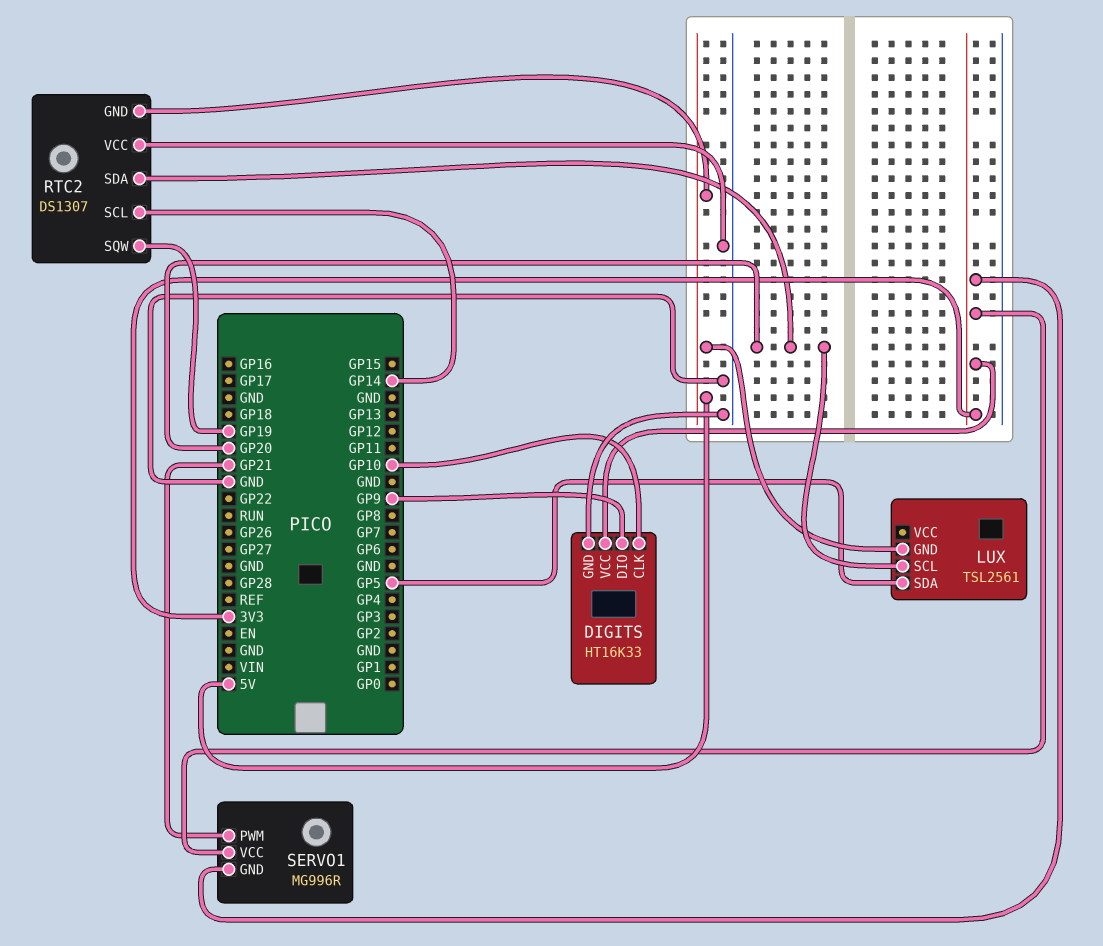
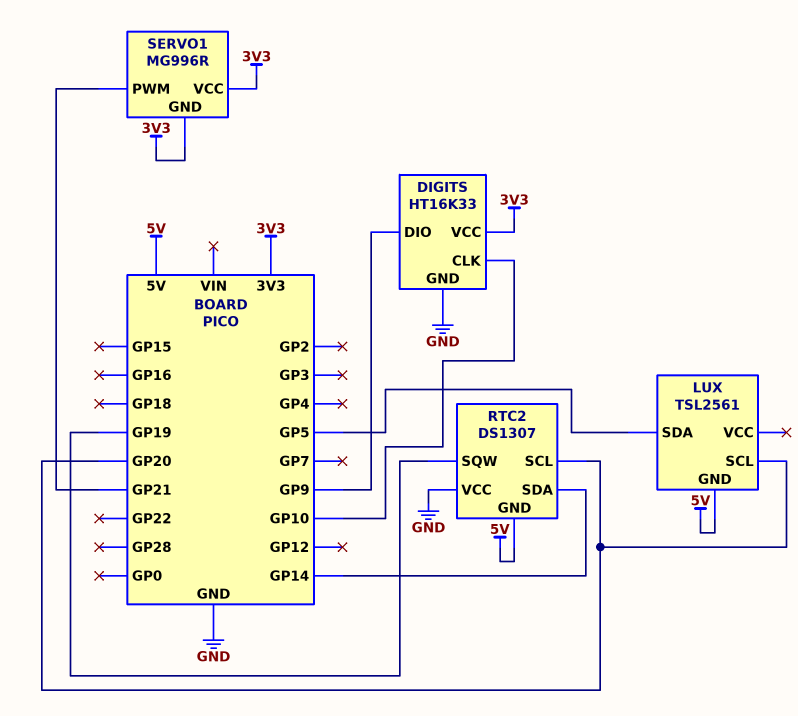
RTC2 pin SCL: GP14 -> GP20
RTC2 pin SDA: GP20 -> GP14

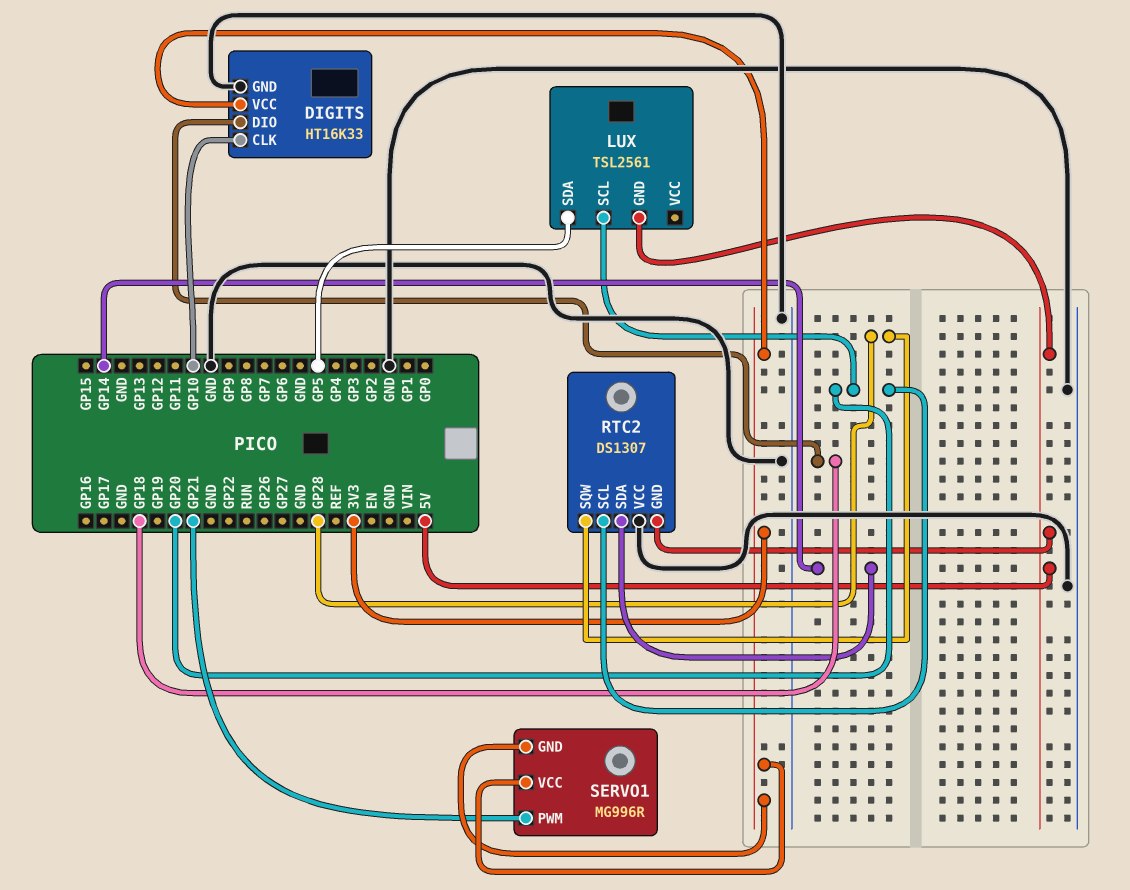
DIGITS pin DIO: GP9 -> GP18
RTC2 pin SQW: GP19 -> GP28

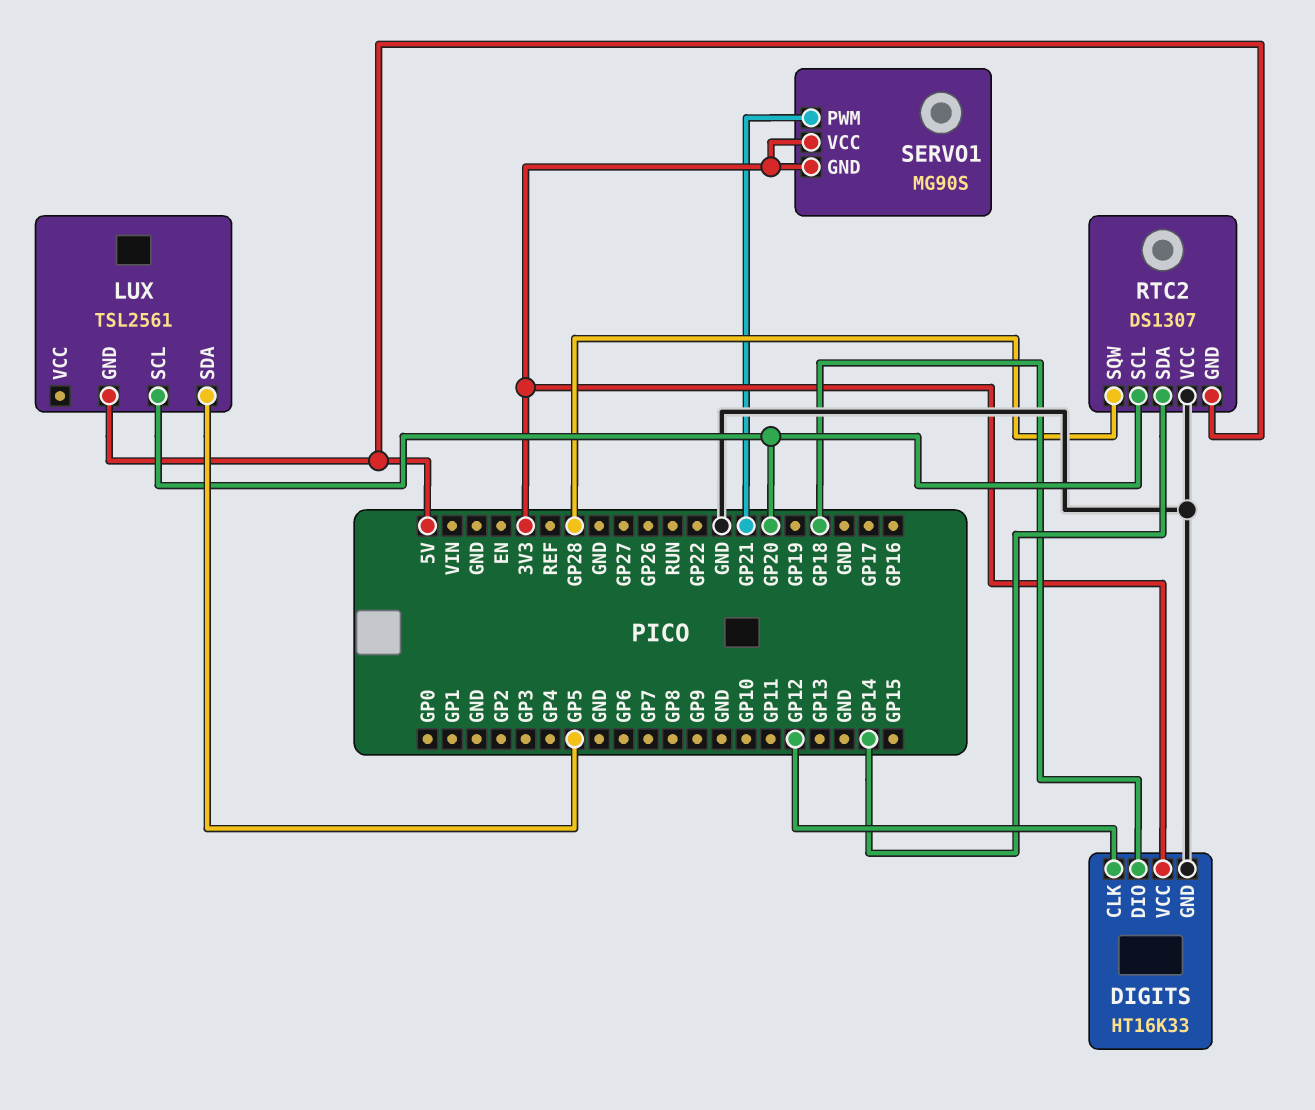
DIGITS pin CLK: GP10 -> GP12
SERVO1: MG996R -> MG90S

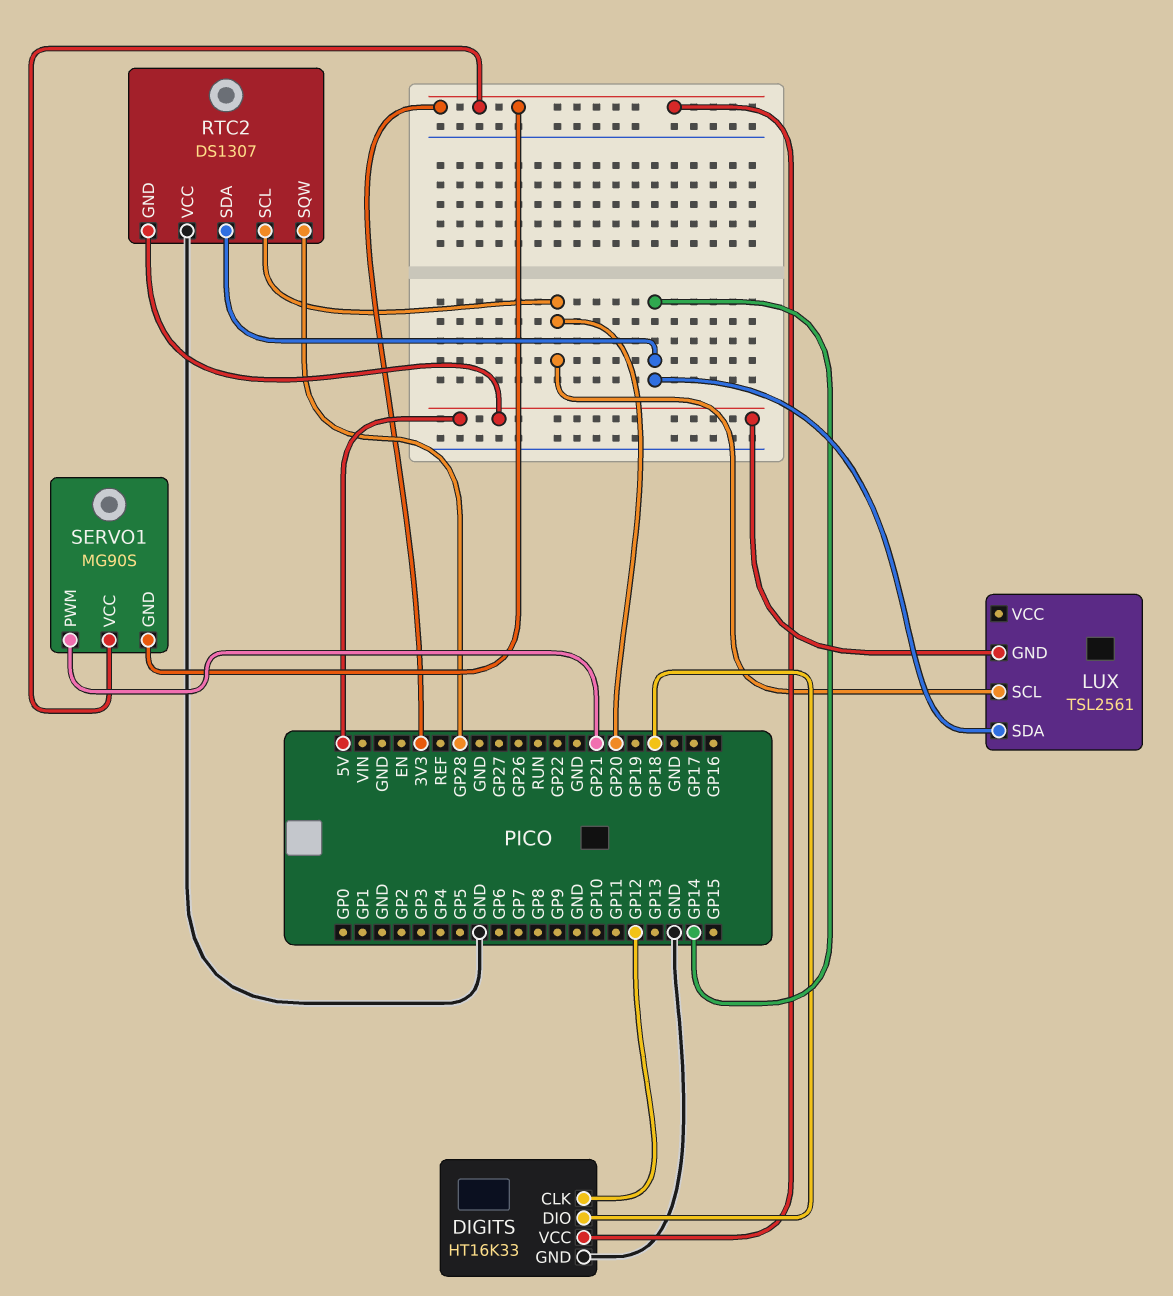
LUX pin SDA: GP5 -> GP14

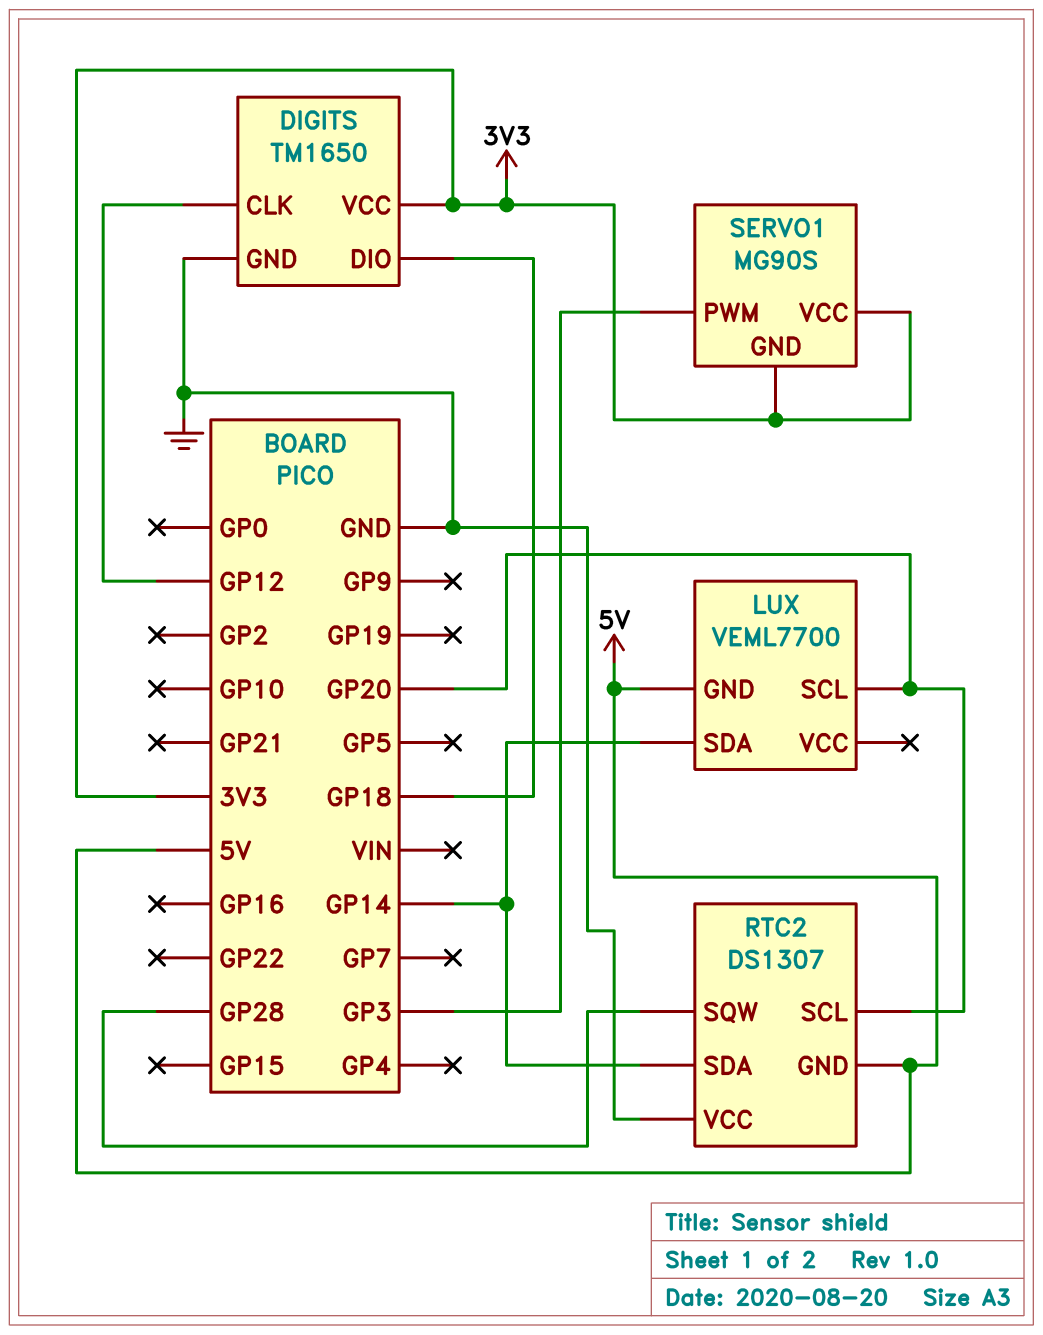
DIGITS: HT16K33 -> TM1650
LUX: TSL2561 -> VEML7700
SERVO1 pin PWM: GP21 -> GP3

